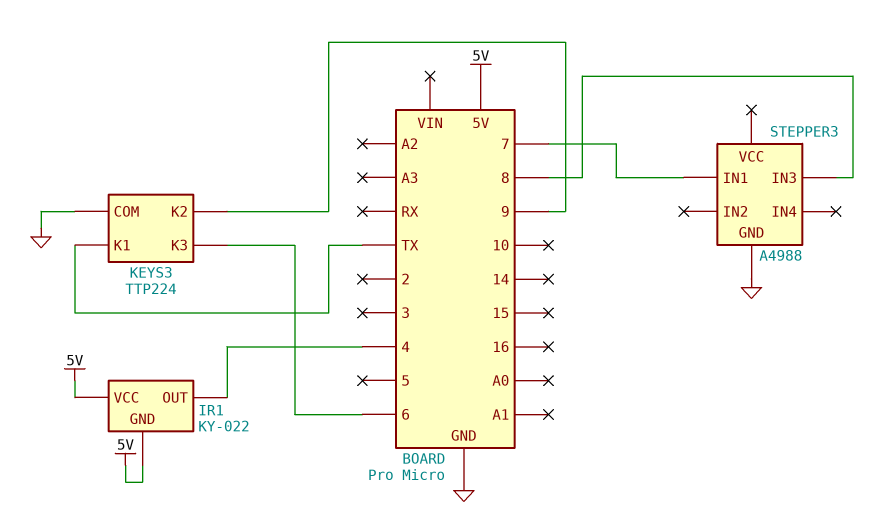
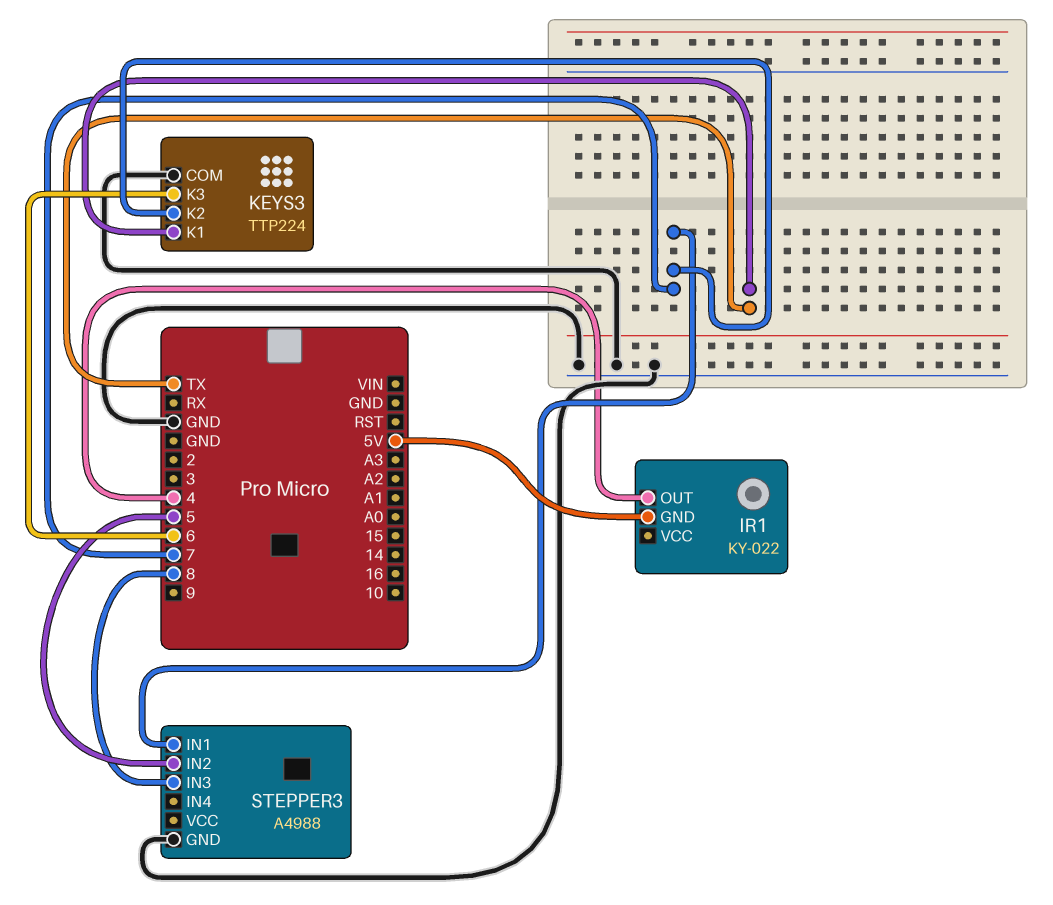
IR1 pin VCC: 5V -> none
KEYS3 pin K2: 9 -> 7
STEPPER3 pin IN2: none -> 5

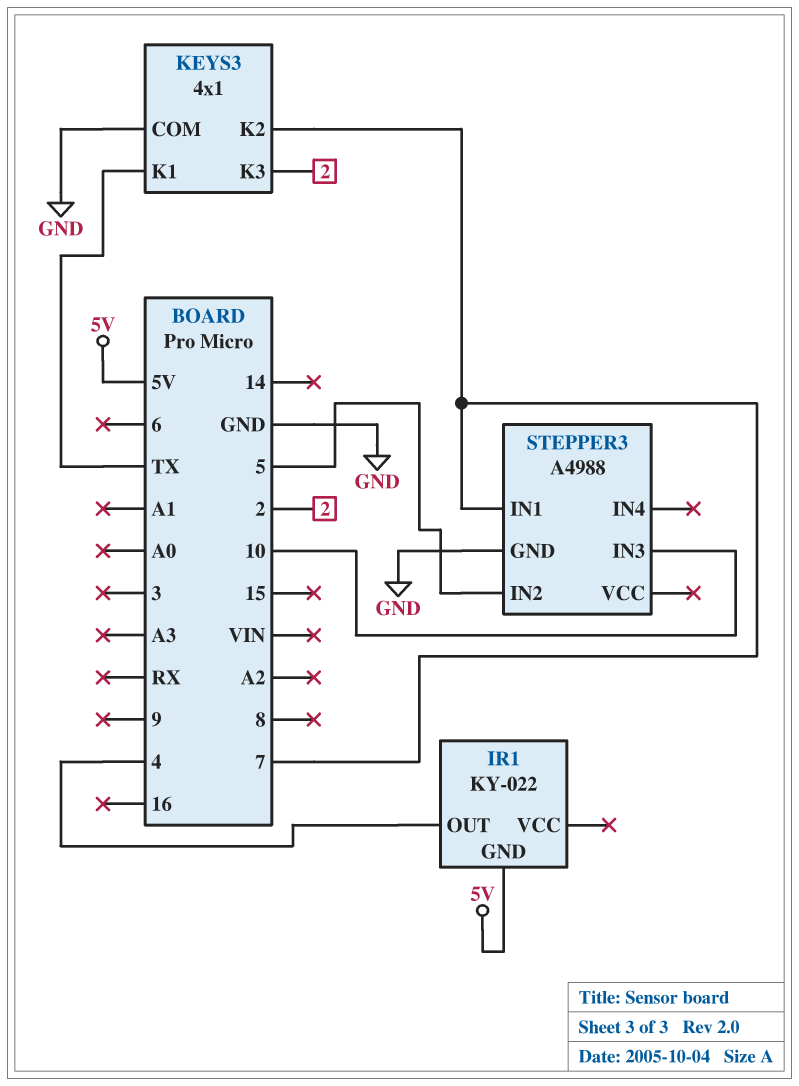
KEYS3: TTP224 -> 4x1
KEYS3 pin K3: 6 -> 2
STEPPER3 pin IN3: 8 -> 10

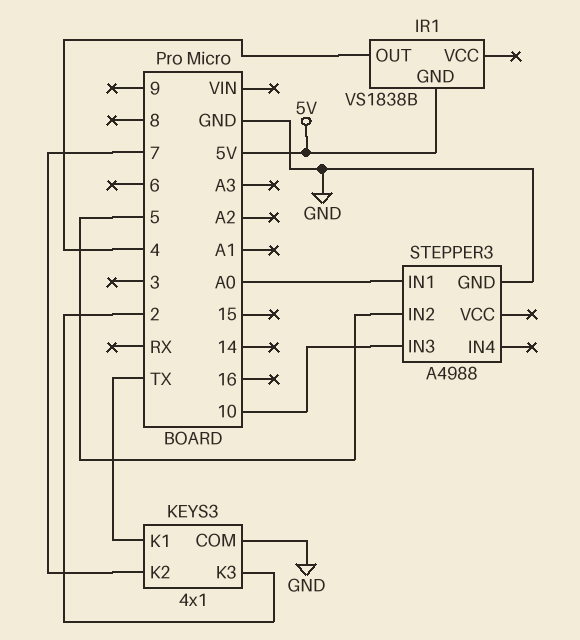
IR1: KY-022 -> VS1838B
STEPPER3 pin IN1: 7 -> A0

